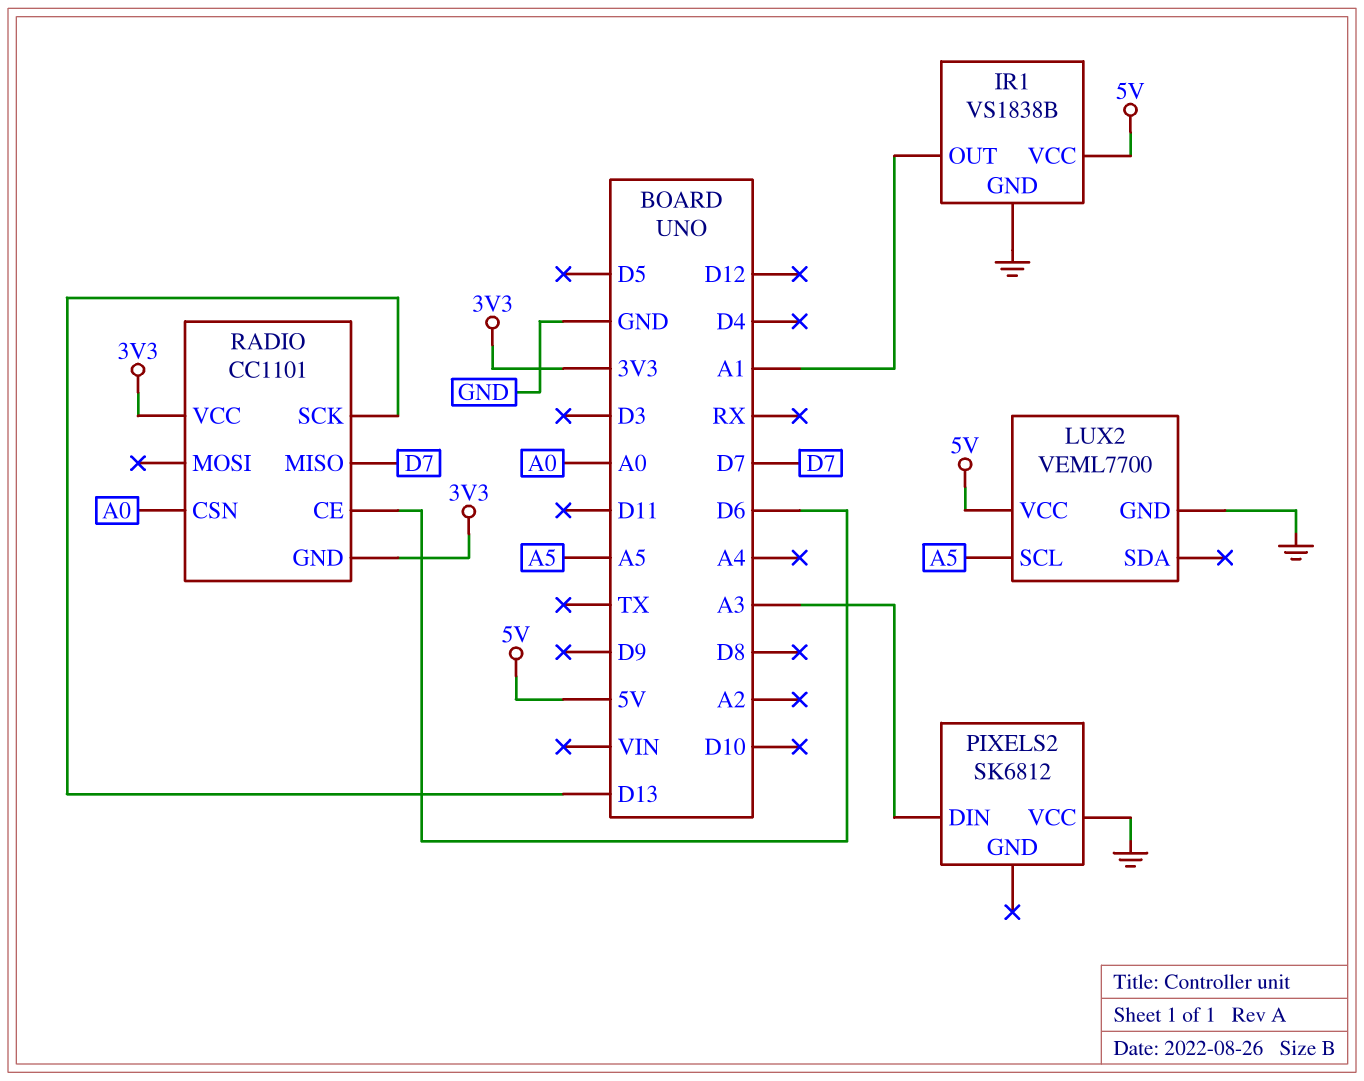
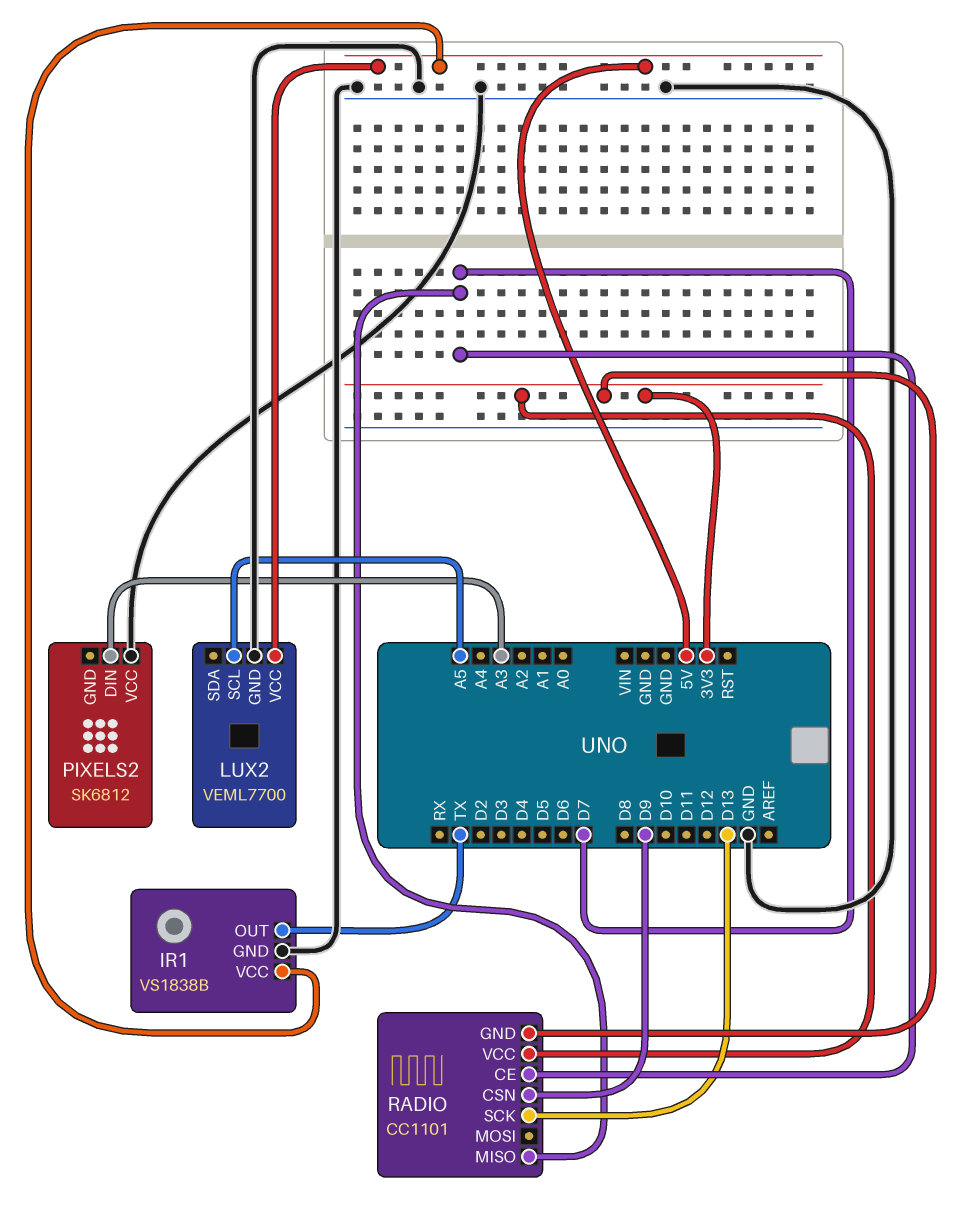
IR1 pin OUT: A1 -> TX
RADIO pin CE: D6 -> D7
RADIO pin CSN: A0 -> D9

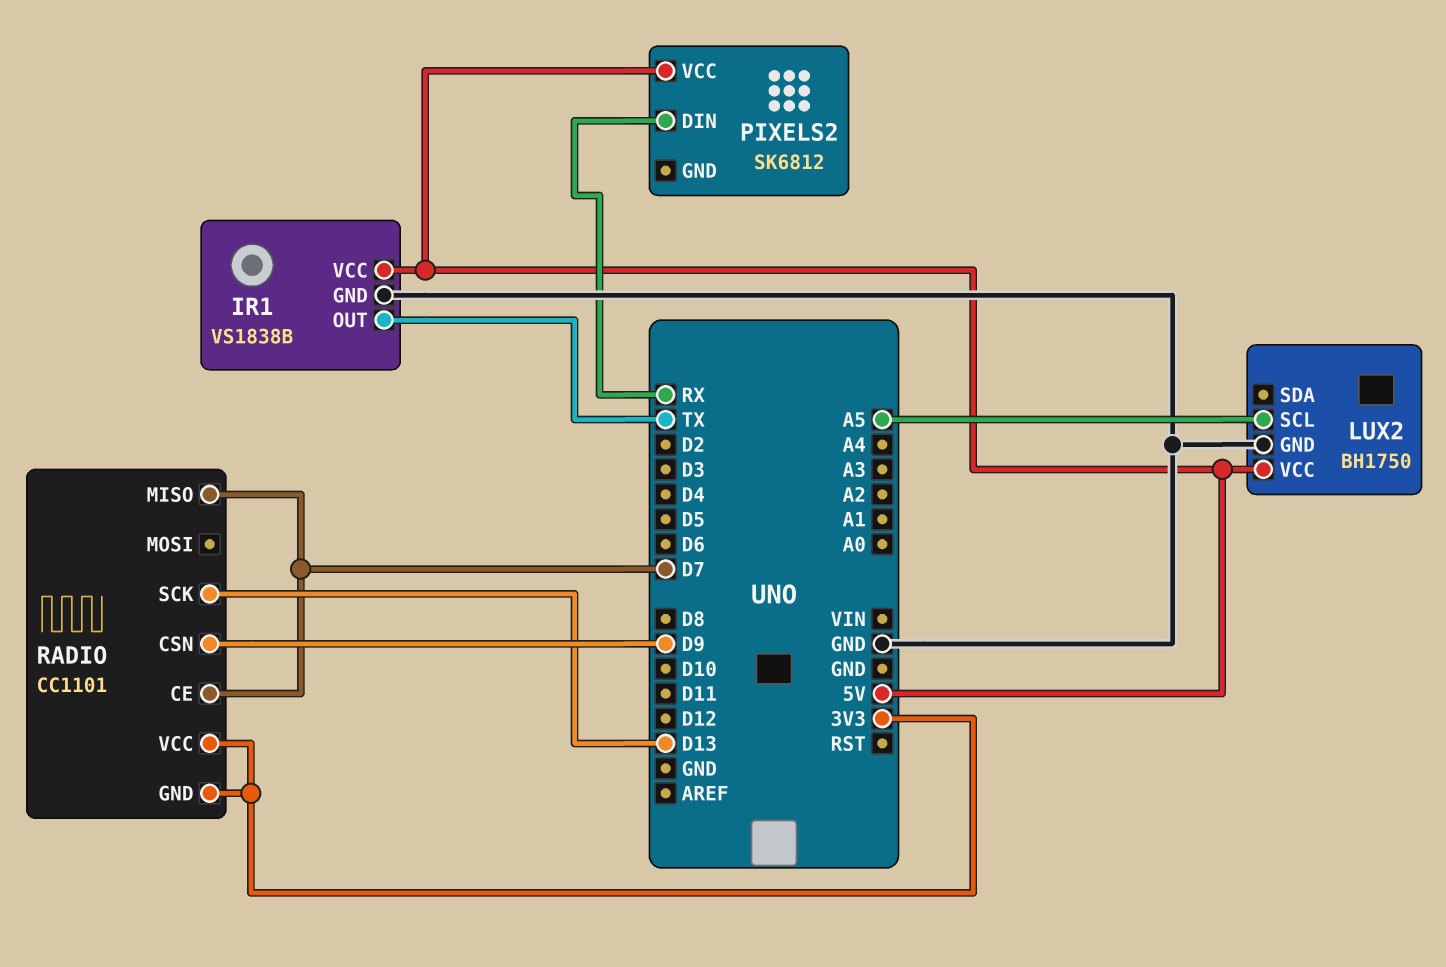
LUX2: VEML7700 -> BH1750
PIXELS2 pin DIN: A3 -> RX
PIXELS2 pin VCC: GND -> 5V

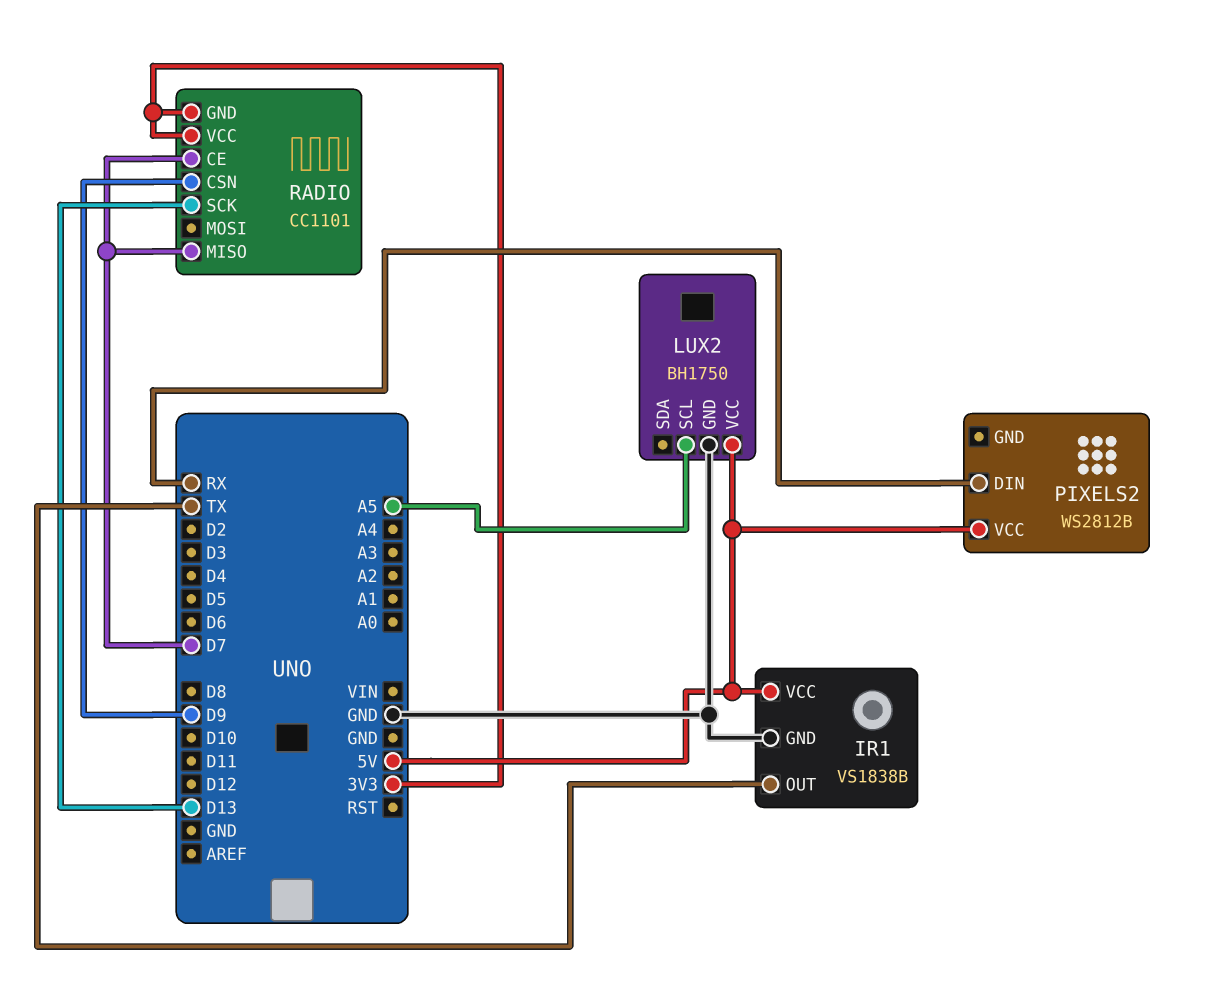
PIXELS2: SK6812 -> WS2812B

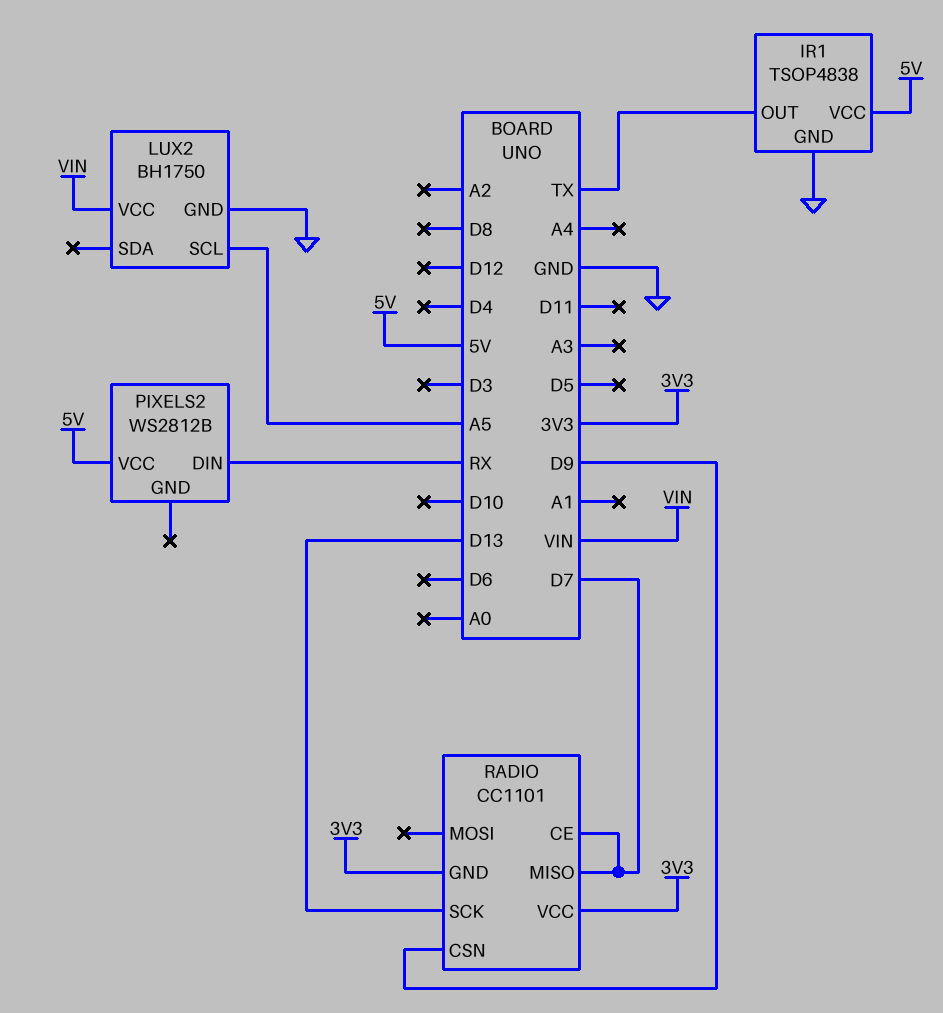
IR1: VS1838B -> TSOP4838
LUX2 pin VCC: 5V -> VIN

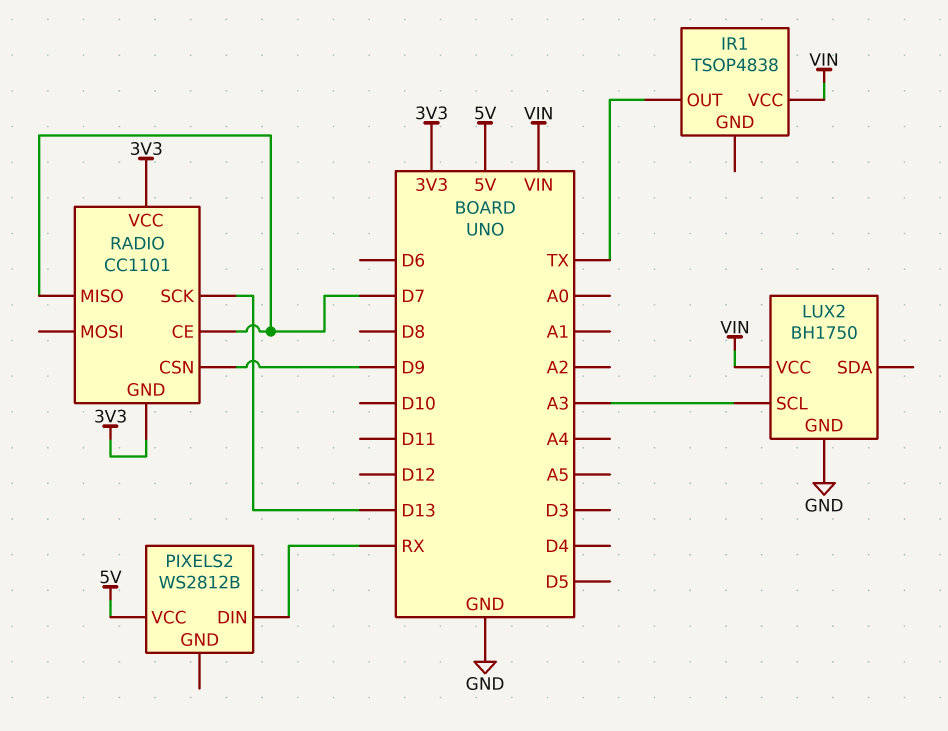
IR1 pin GND: GND -> none
IR1 pin VCC: 5V -> VIN
LUX2 pin SCL: A5 -> A3

